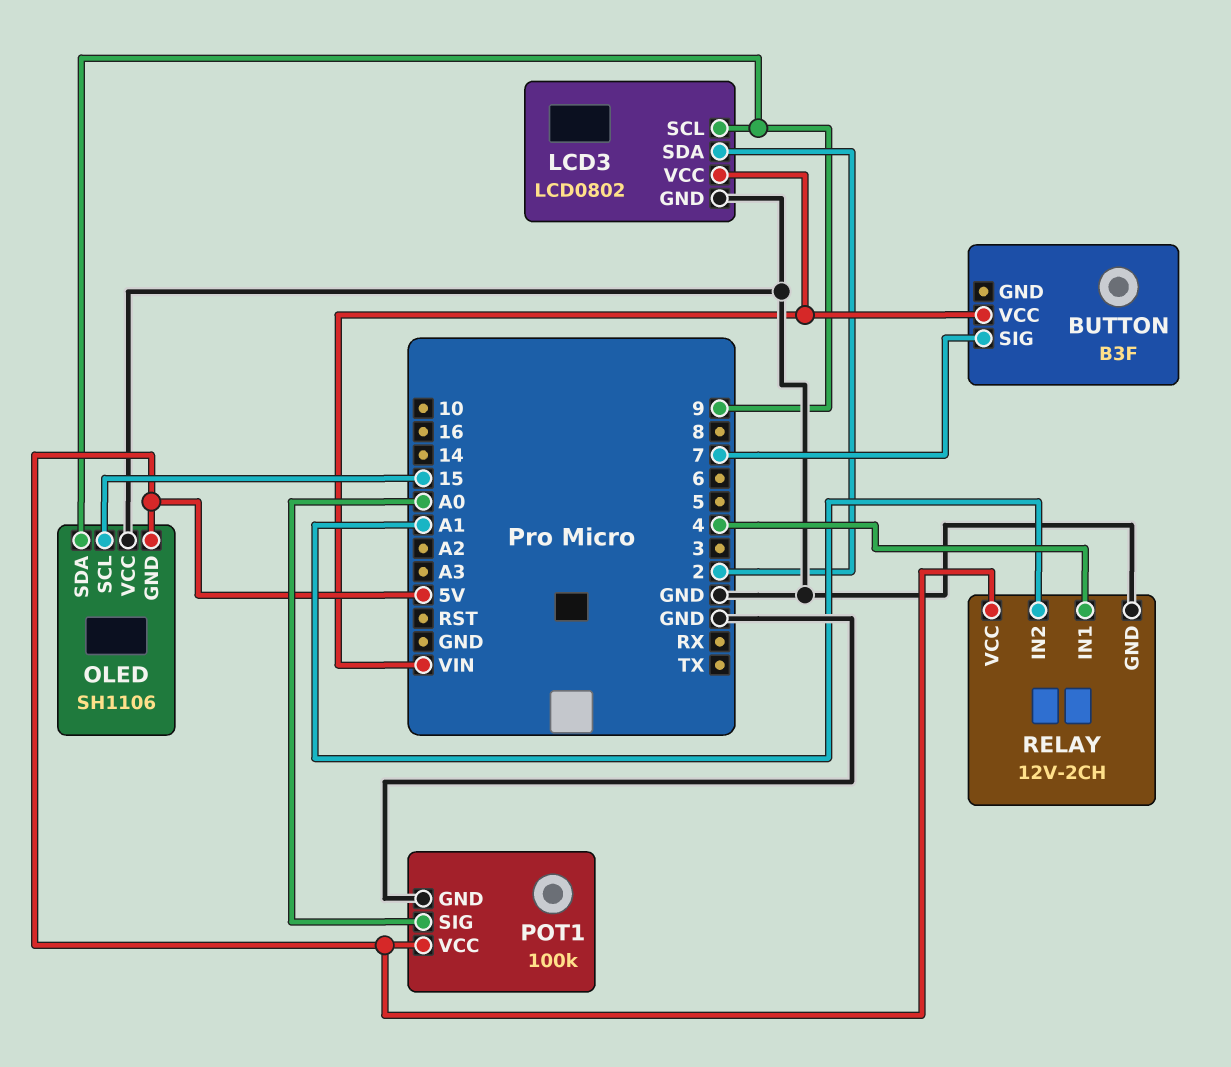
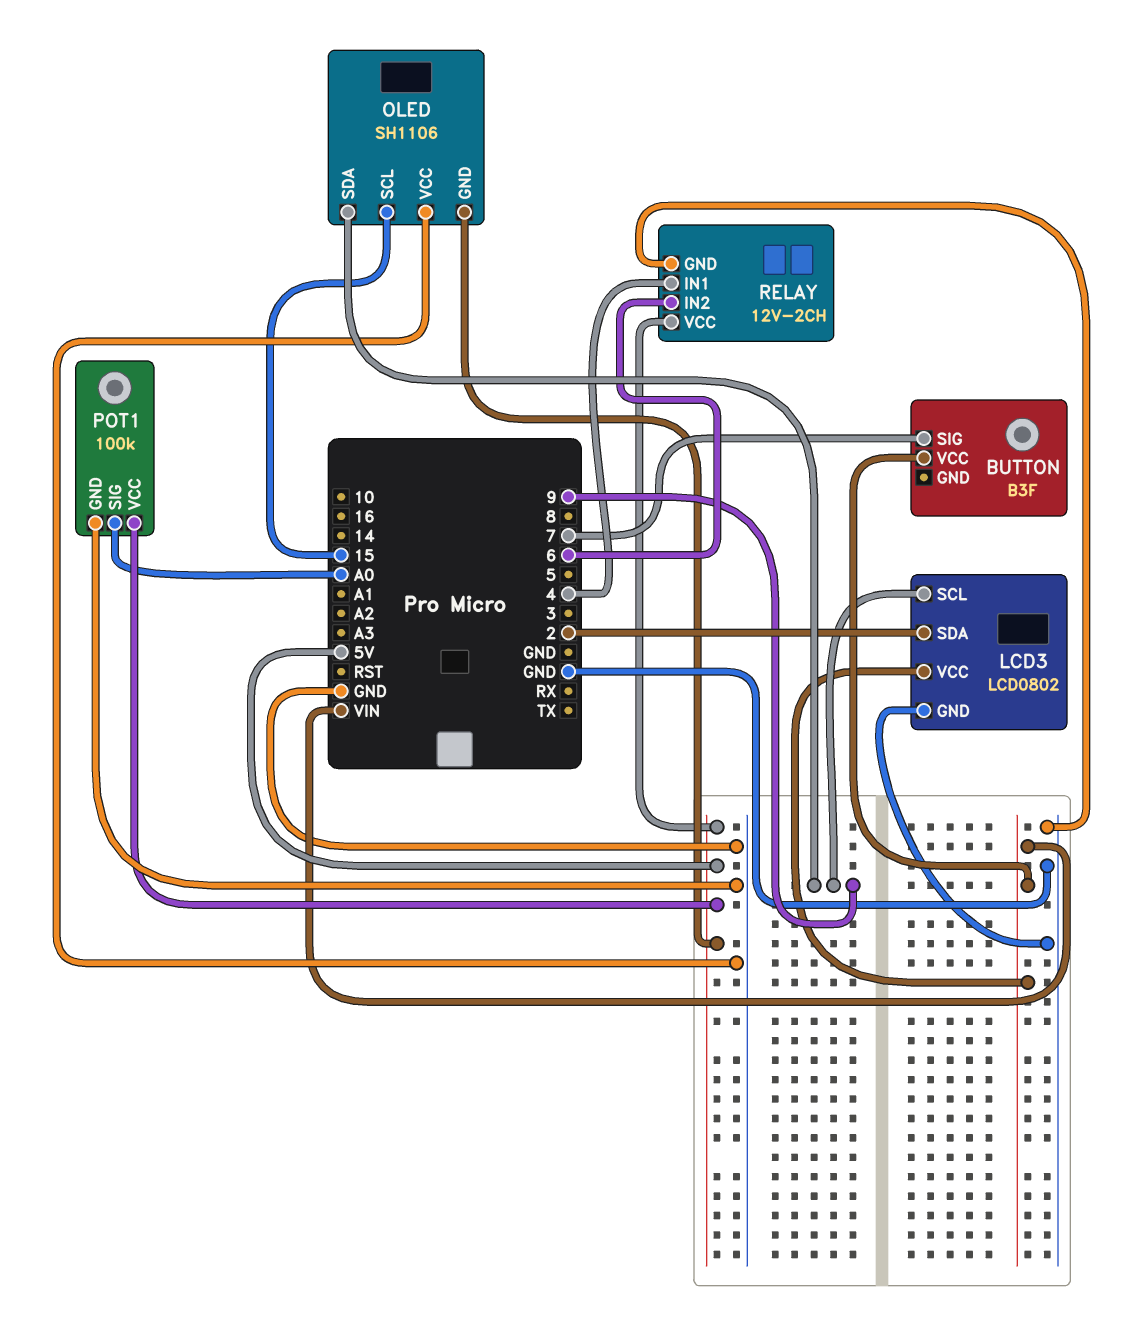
RELAY pin IN2: A1 -> 6

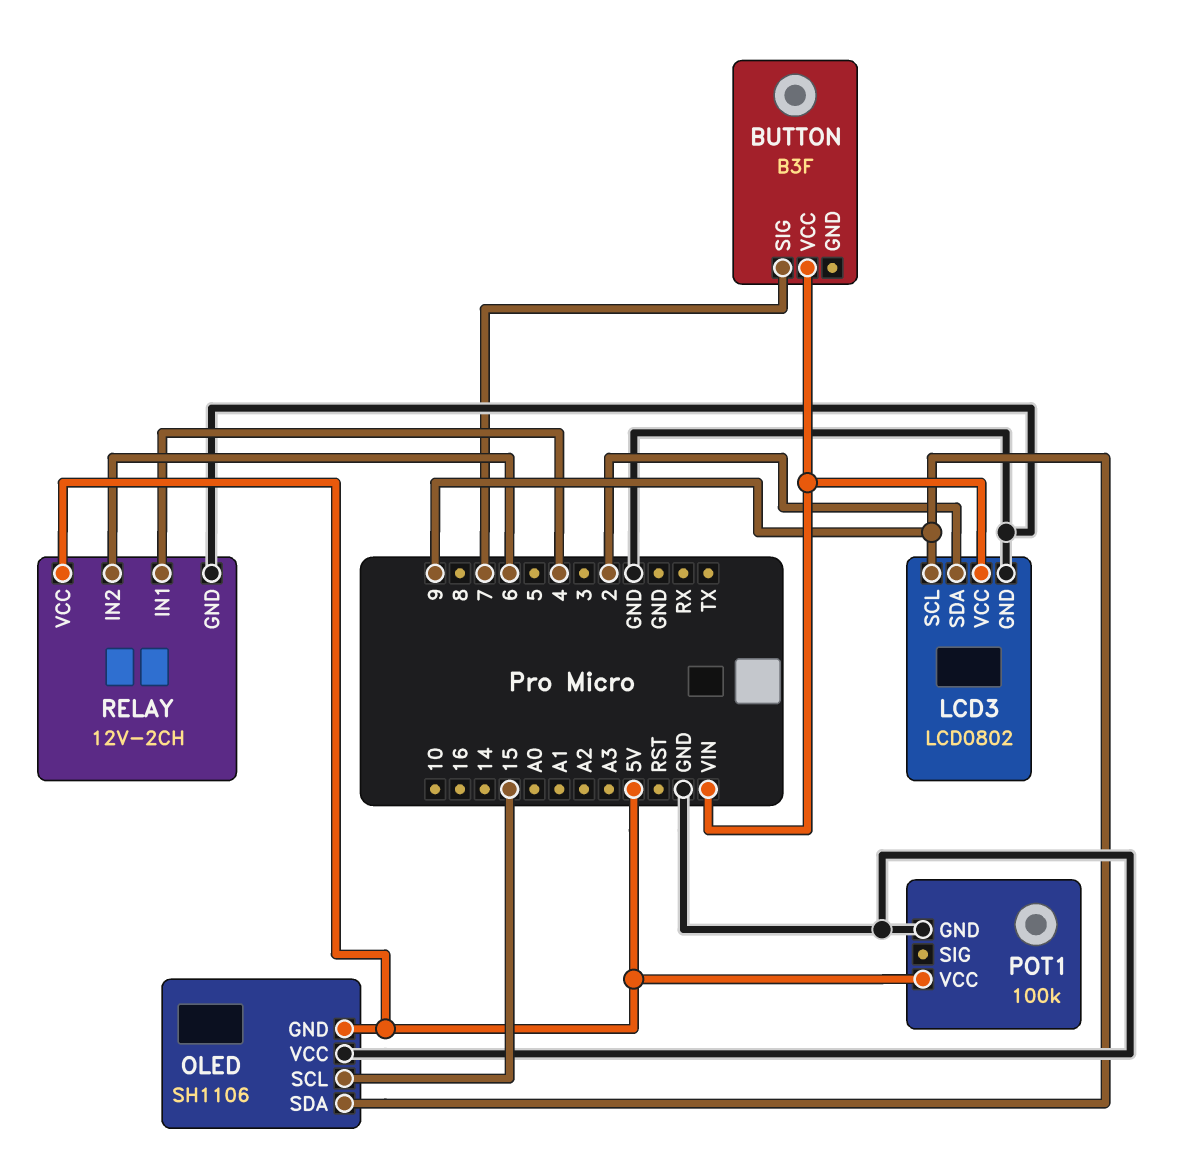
POT1 pin SIG: A0 -> none

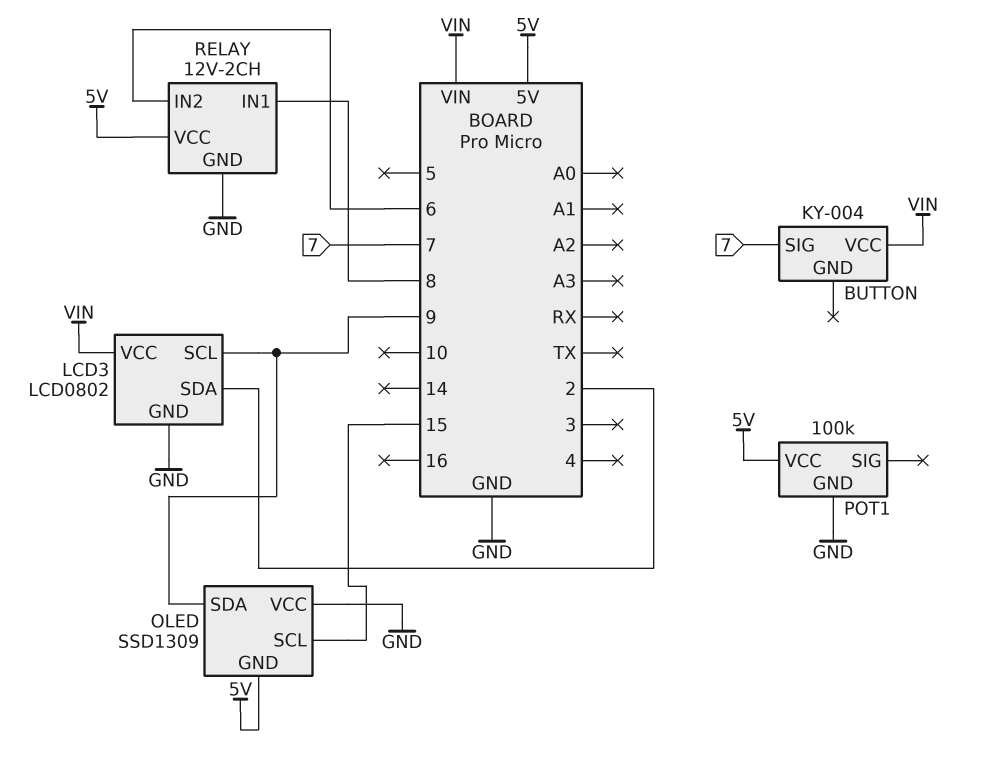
BUTTON: B3F -> KY-004
OLED: SH1106 -> SSD1309
RELAY pin IN1: 4 -> 8

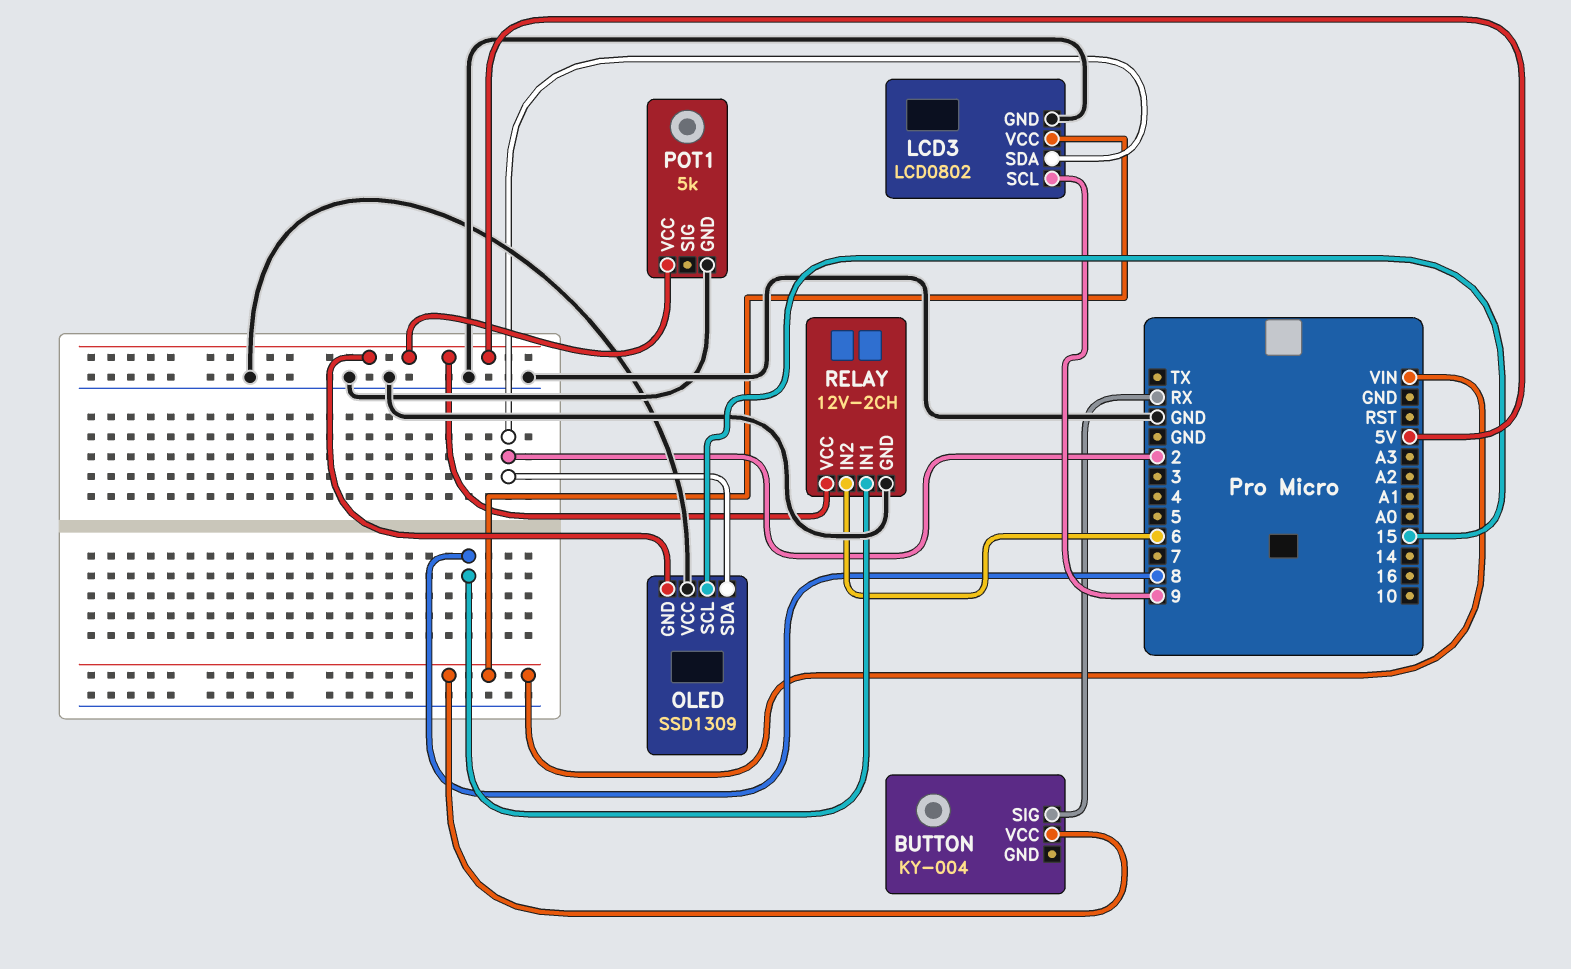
BUTTON pin SIG: 7 -> RX
OLED pin SDA: 9 -> 2
POT1: 100k -> 5k

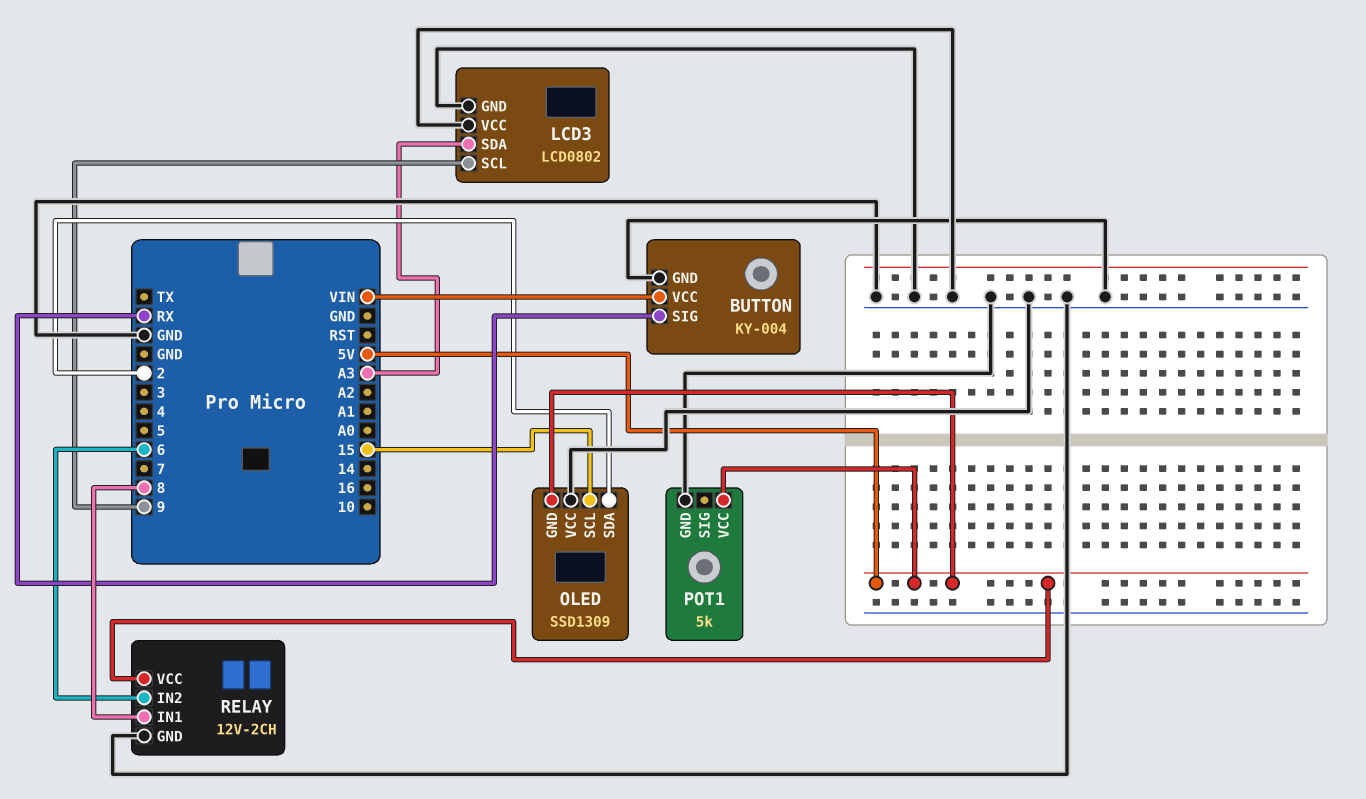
BUTTON pin GND: none -> GND
LCD3 pin SDA: 2 -> A3
LCD3 pin VCC: VIN -> GND

